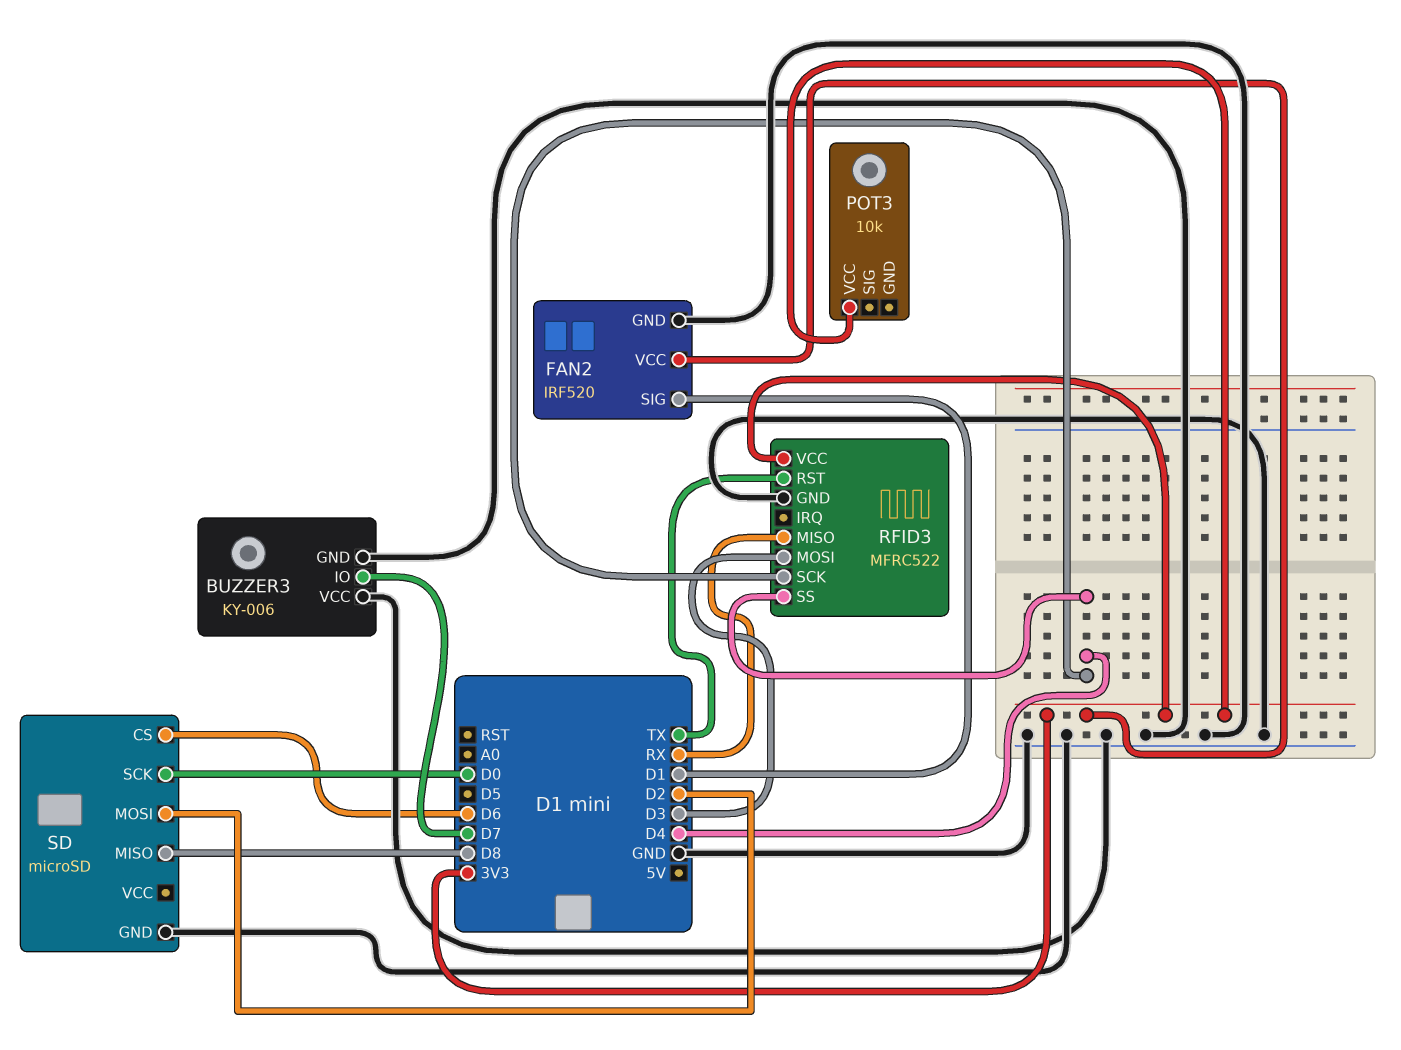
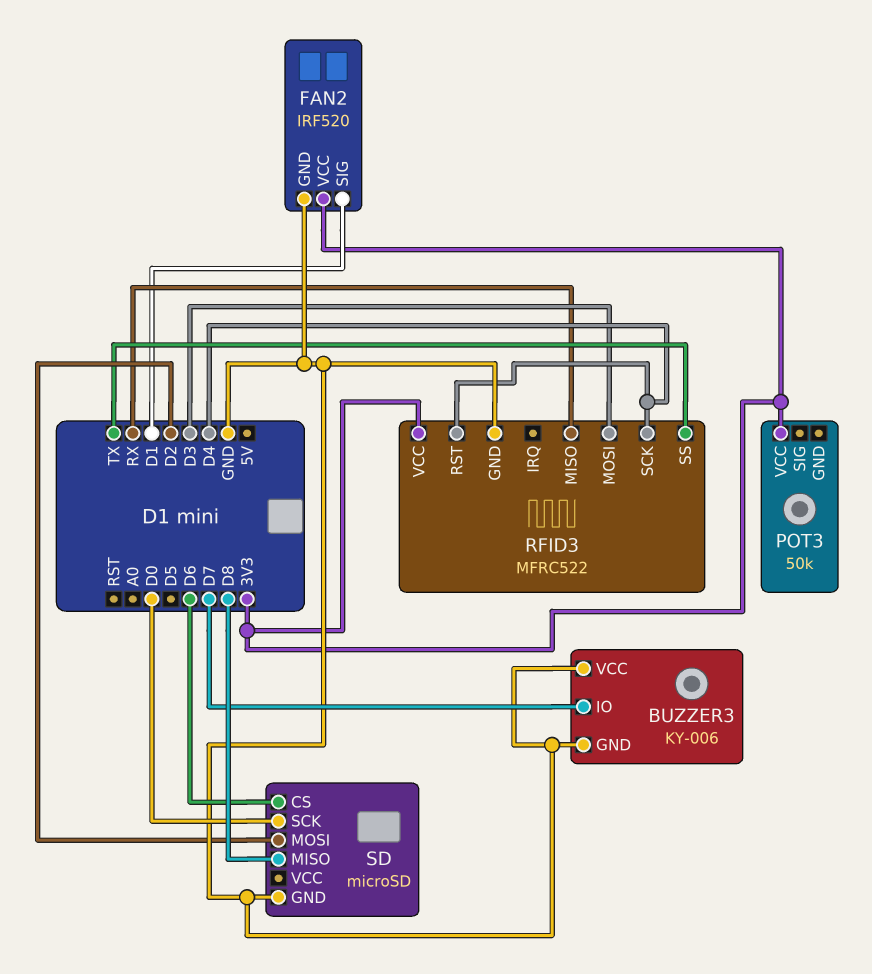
POT3: 10k -> 50k
RFID3 pin RST: TX -> D4
RFID3 pin SS: D4 -> TX

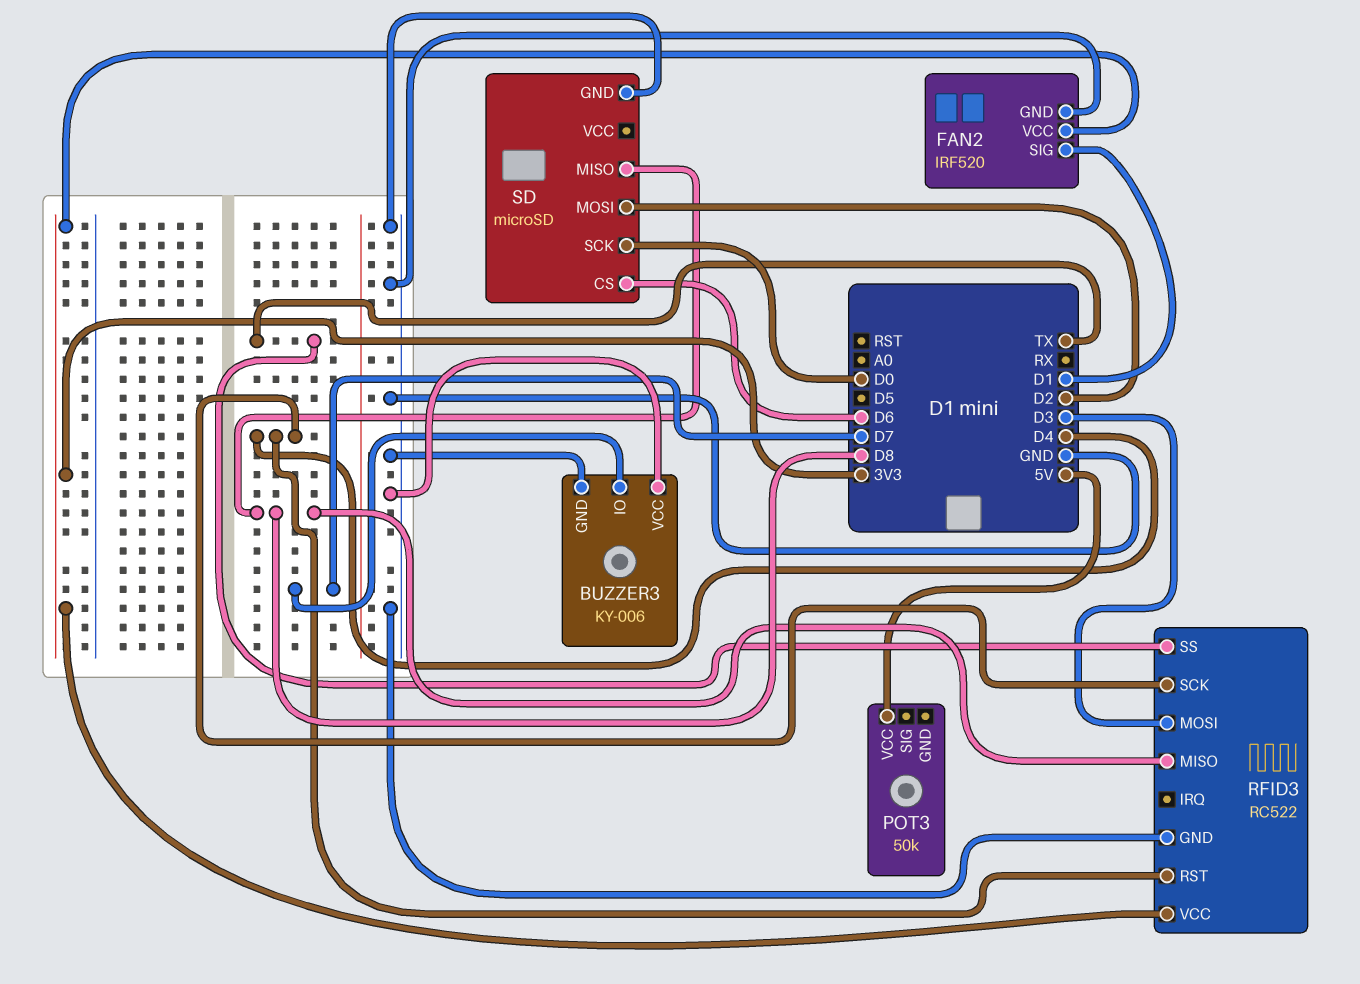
POT3 pin VCC: 3V3 -> 5V
RFID3: MFRC522 -> RC522
RFID3 pin MISO: RX -> D8

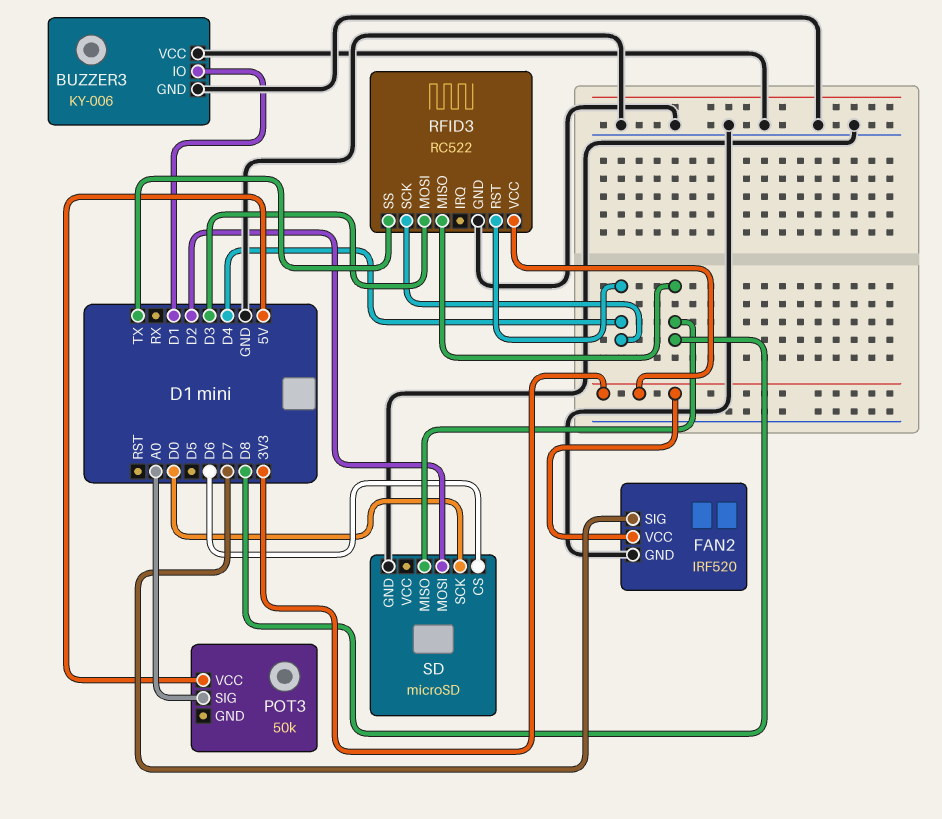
BUZZER3 pin IO: D7 -> D1
FAN2 pin SIG: D1 -> D7
POT3 pin SIG: none -> A0

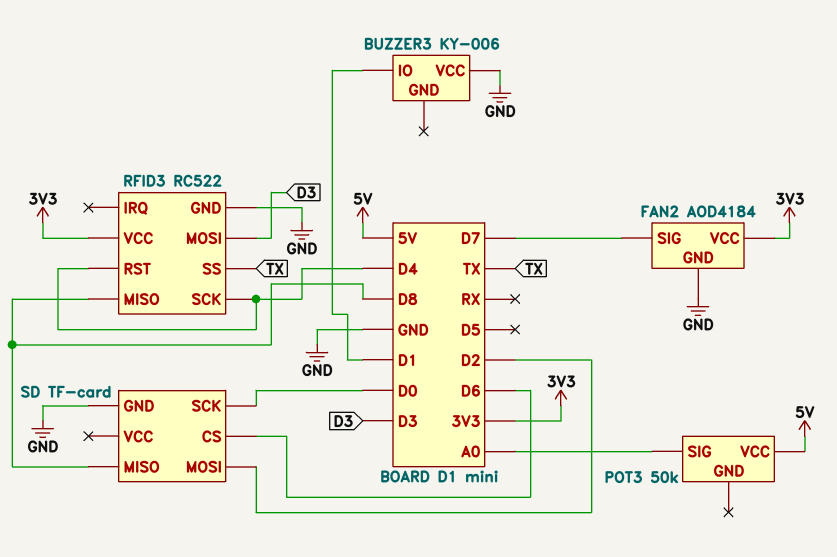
BUZZER3 pin GND: GND -> none
FAN2: IRF520 -> AOD4184
SD: microSD -> TF-card

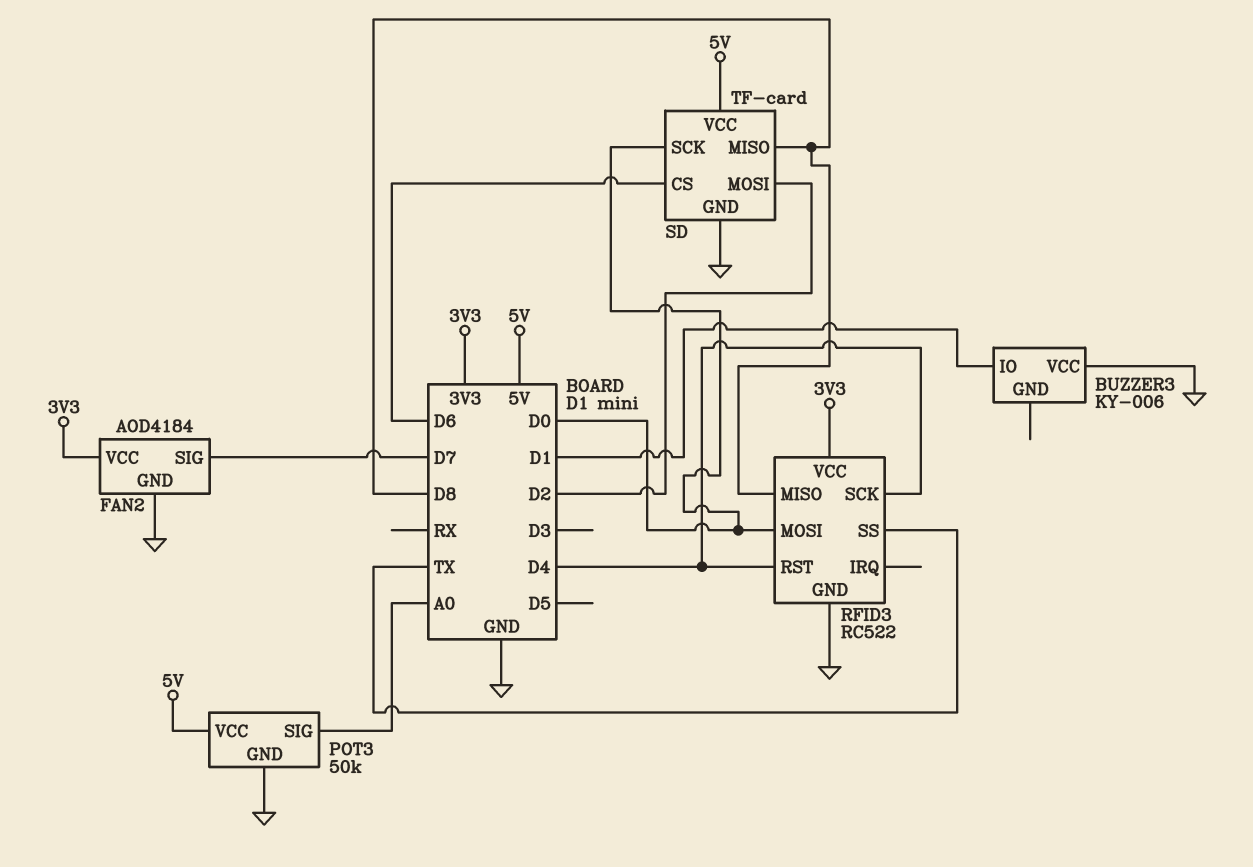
POT3 pin GND: none -> GND
RFID3 pin MOSI: D3 -> D0
SD pin VCC: none -> 5V

